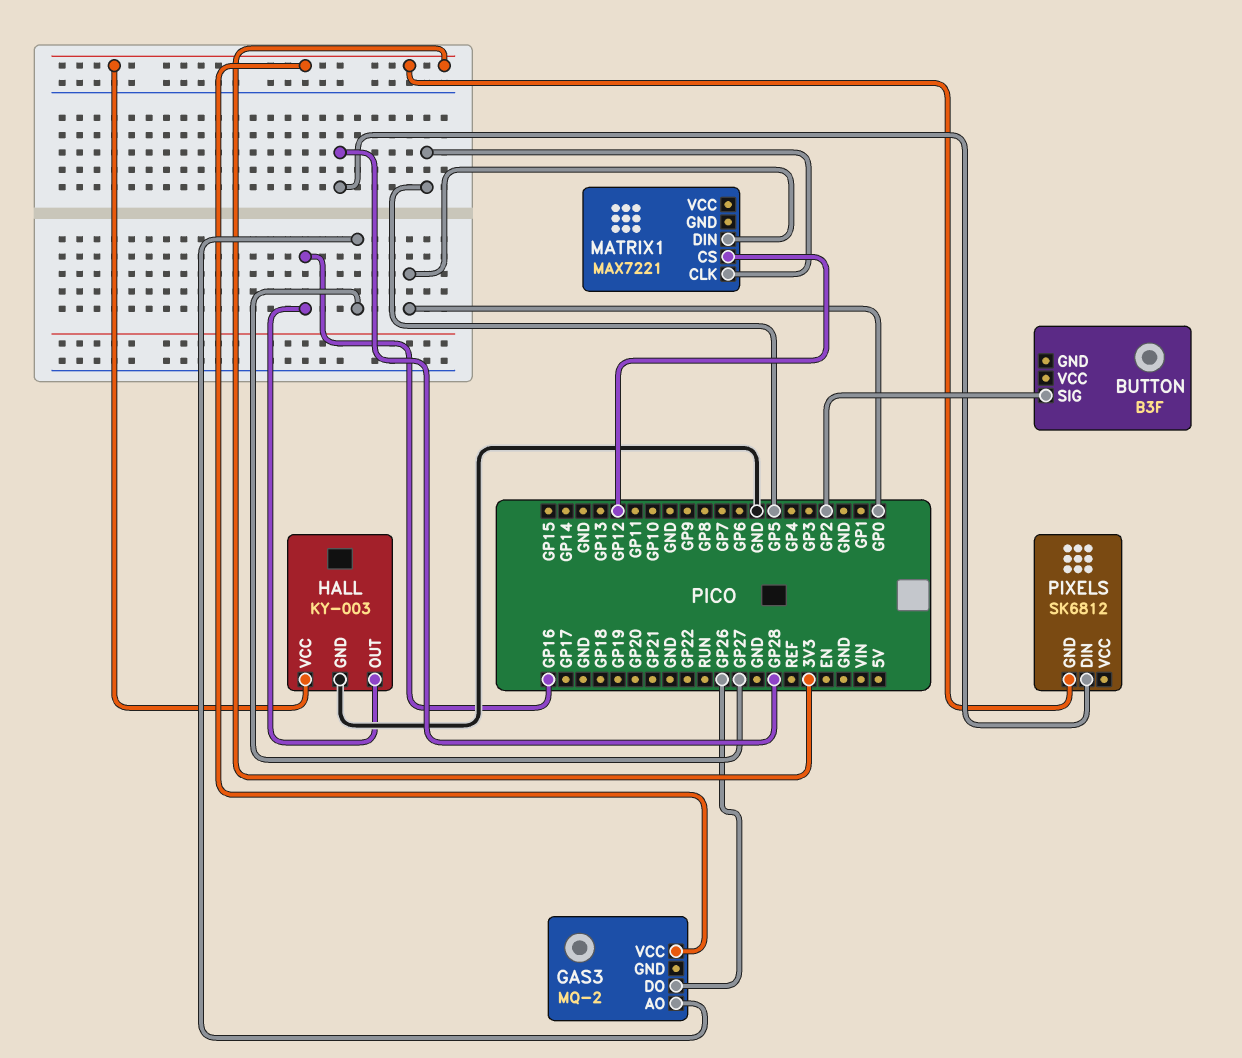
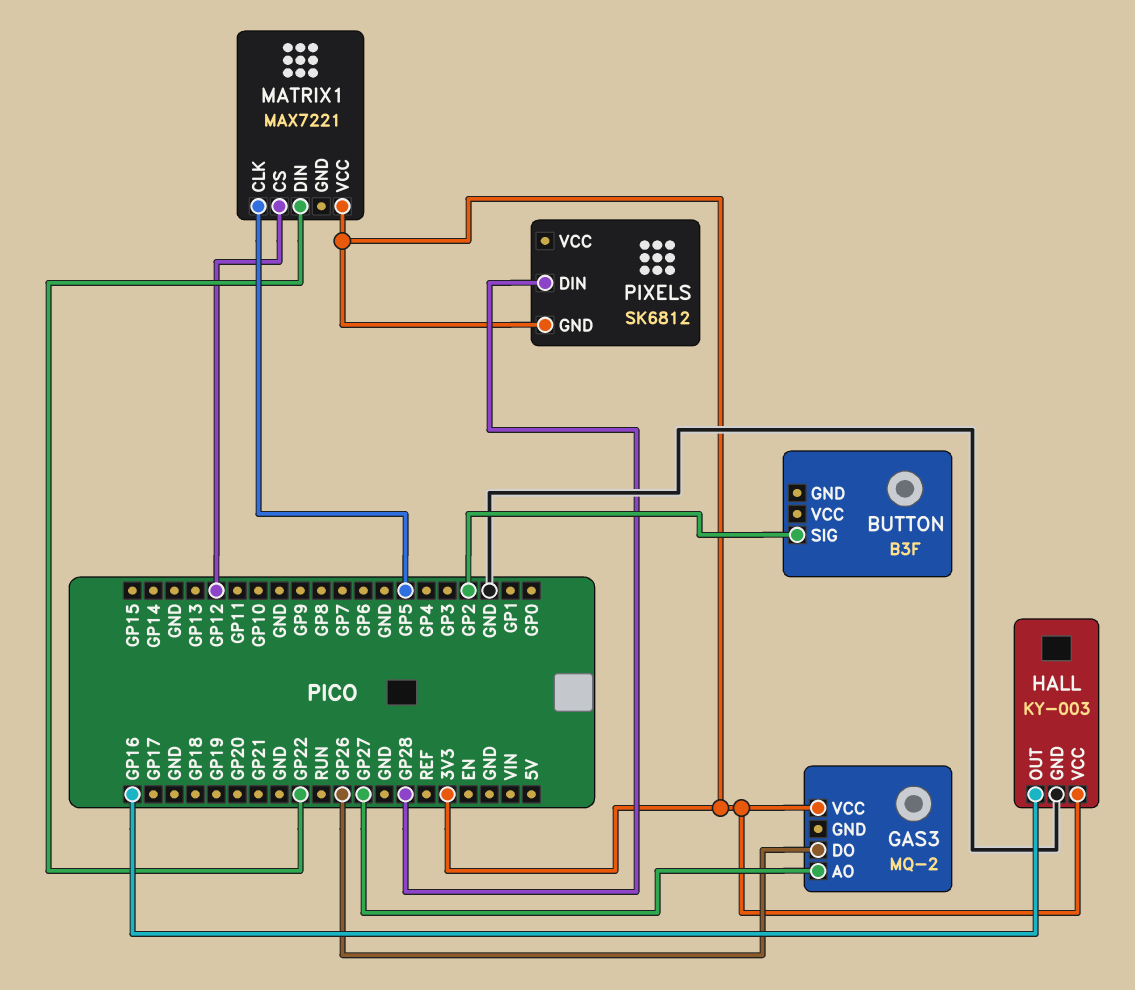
MATRIX1 pin DIN: GP0 -> GP22
MATRIX1 pin VCC: none -> 3V3

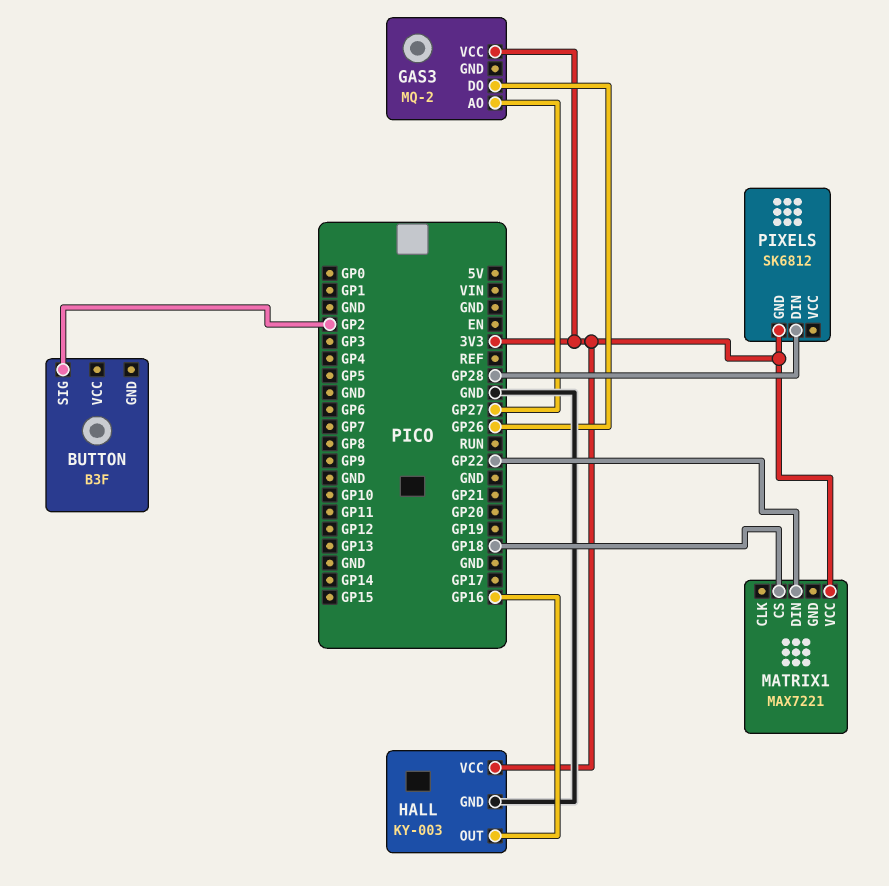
MATRIX1 pin CLK: GP5 -> none
MATRIX1 pin CS: GP12 -> GP18

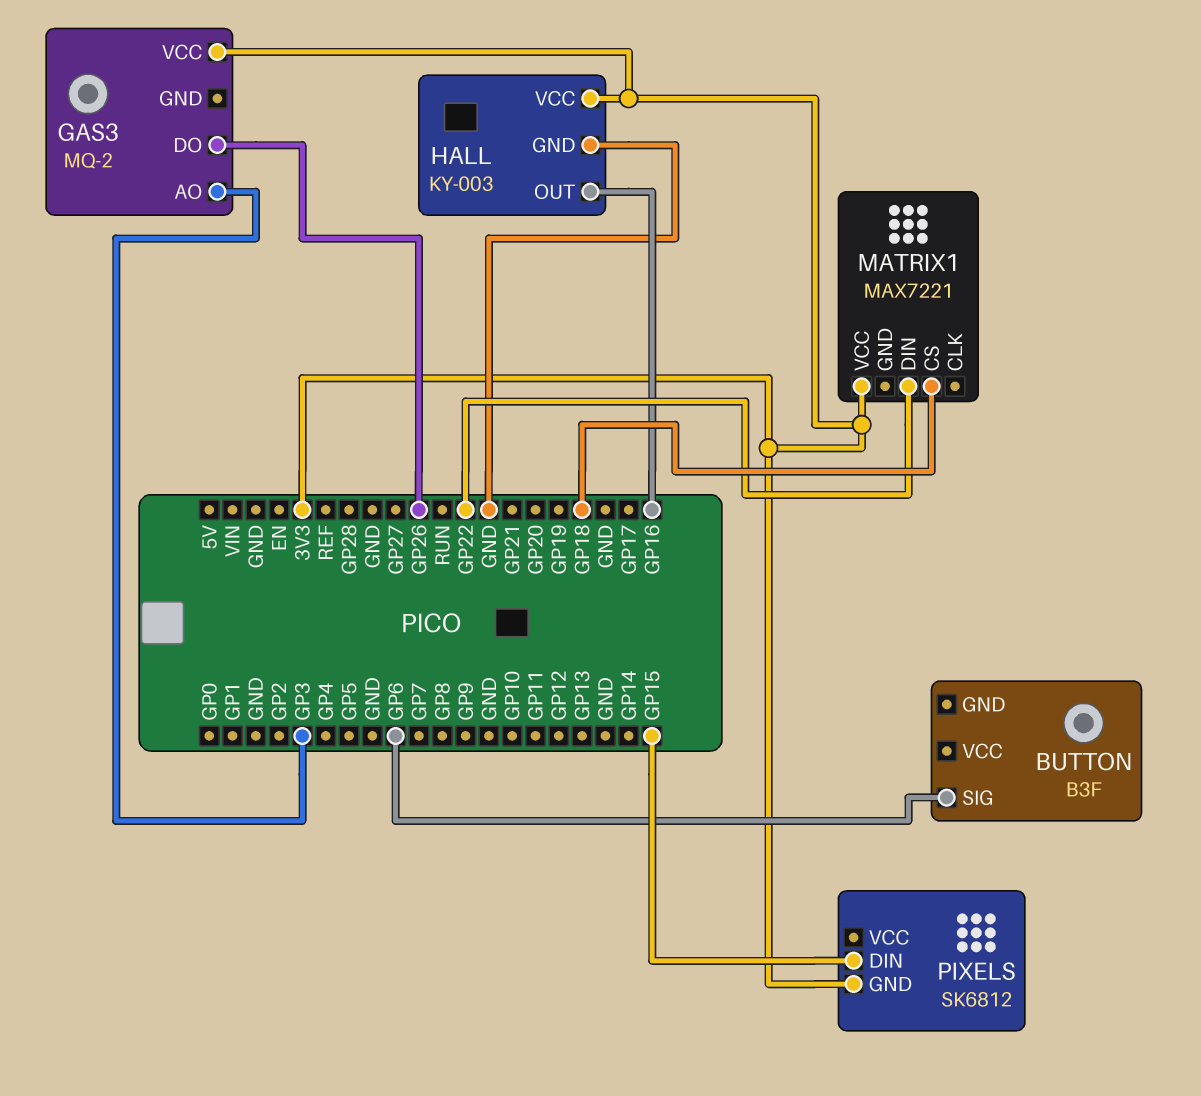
BUTTON pin SIG: GP2 -> GP6
GAS3 pin AO: GP27 -> GP3
PIXELS pin DIN: GP28 -> GP15

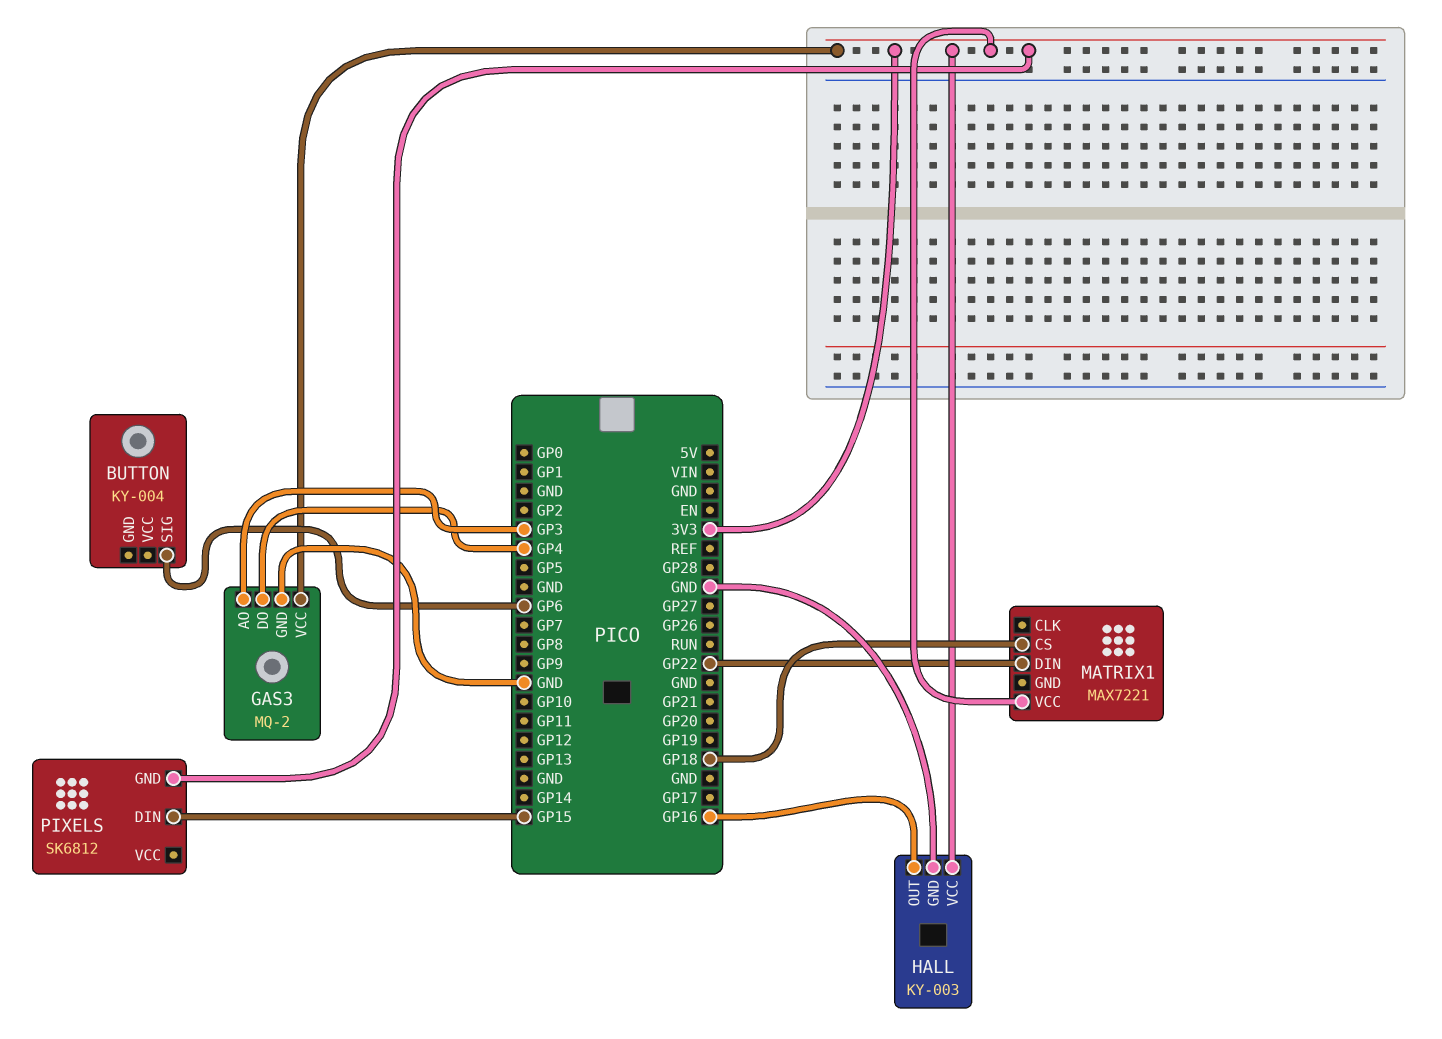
BUTTON: B3F -> KY-004
GAS3 pin DO: GP26 -> GP4
GAS3 pin GND: none -> GND

